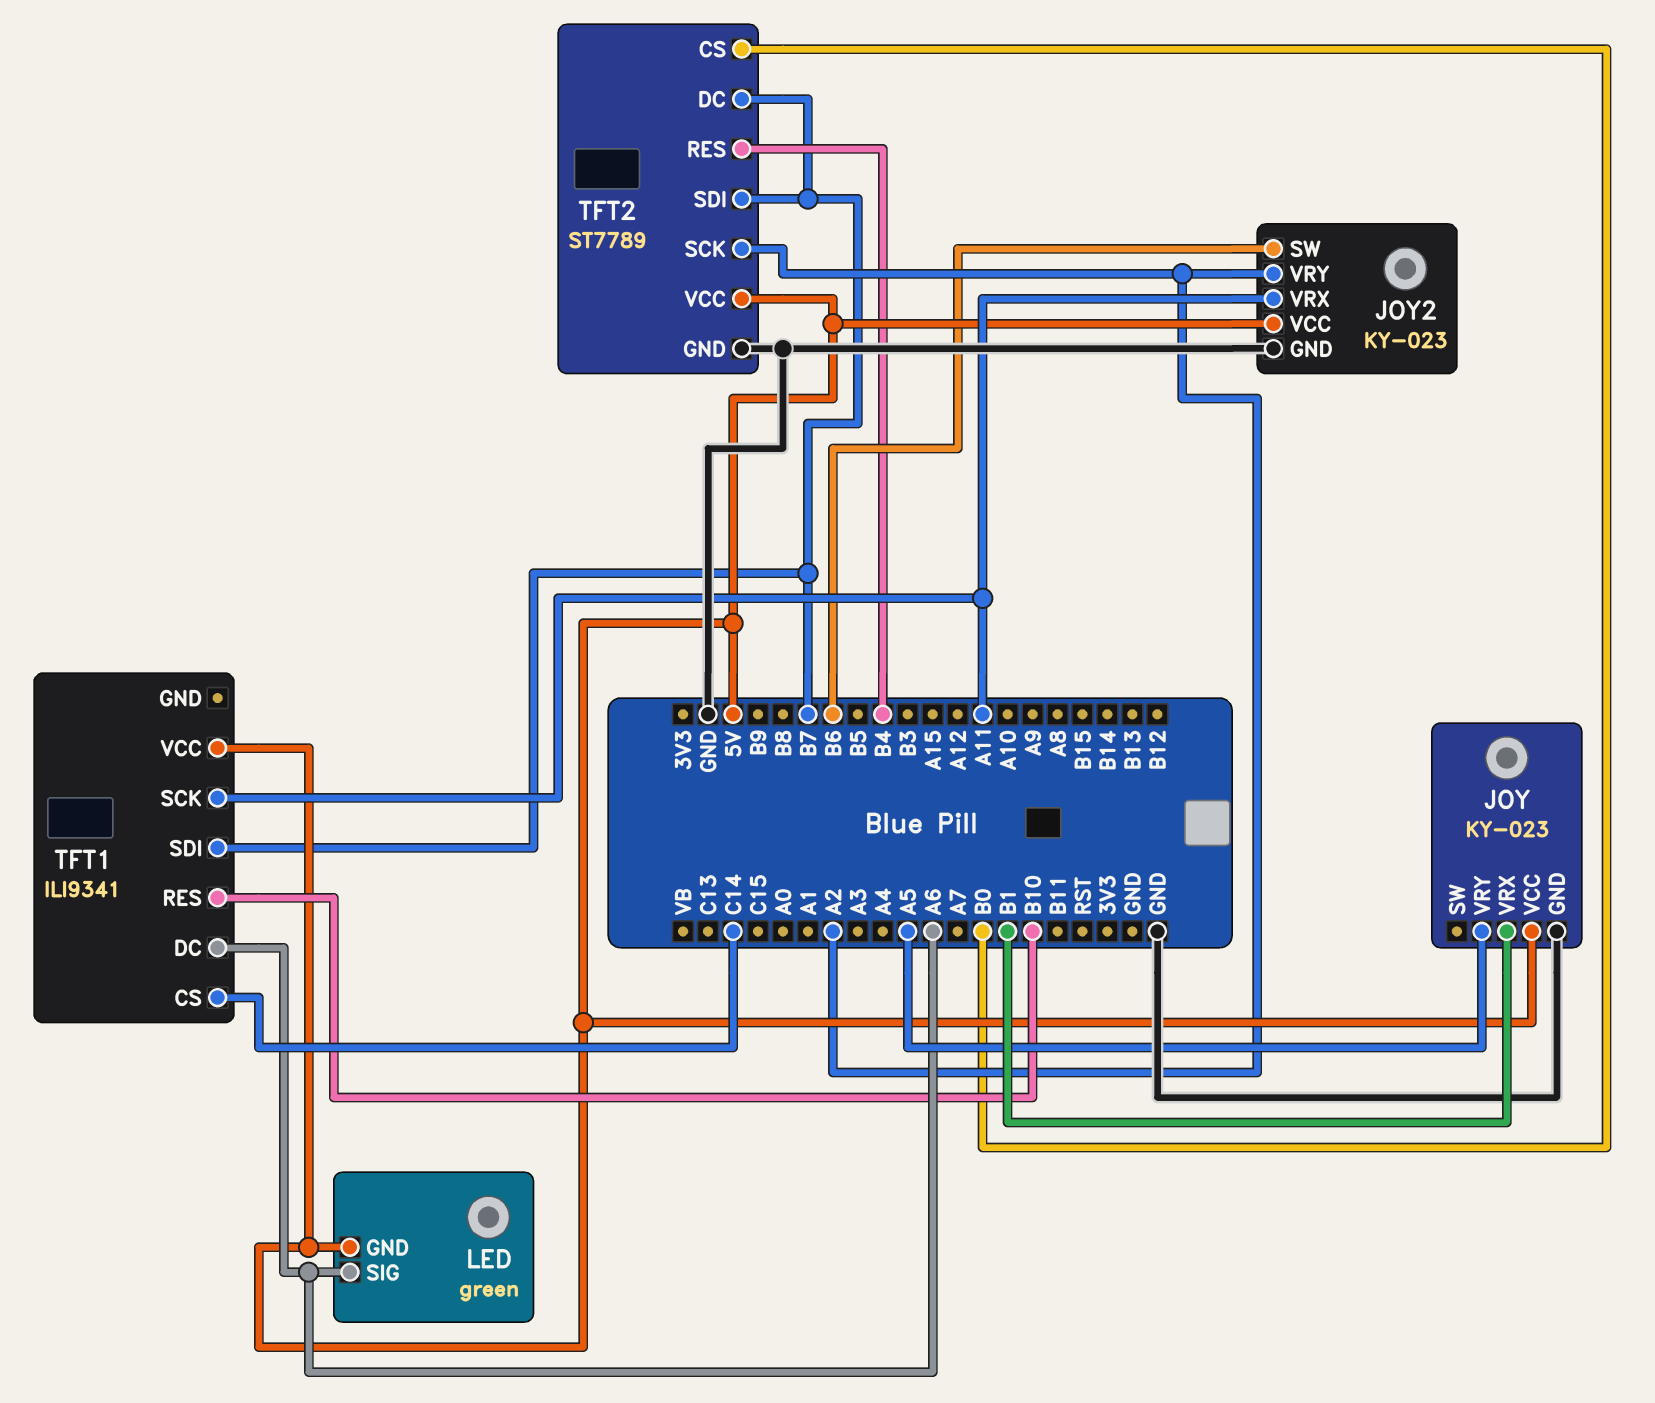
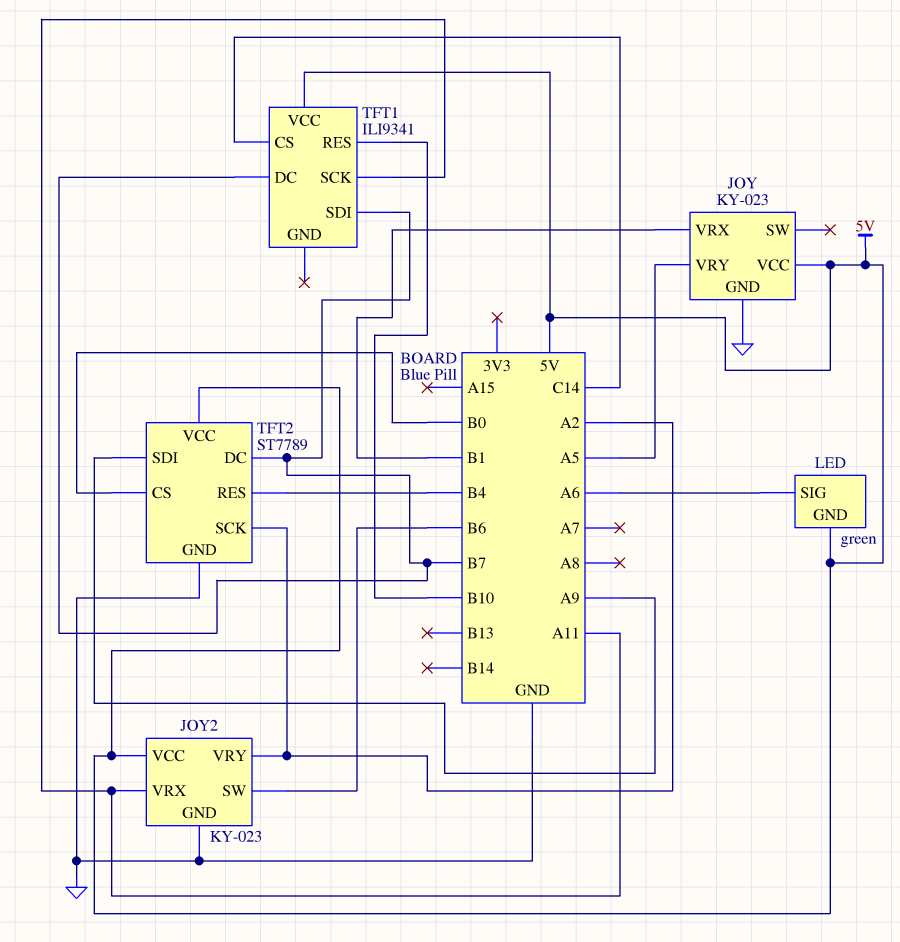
TFT1 pin DC: A6 -> B7
TFT2 pin SDI: B7 -> A9

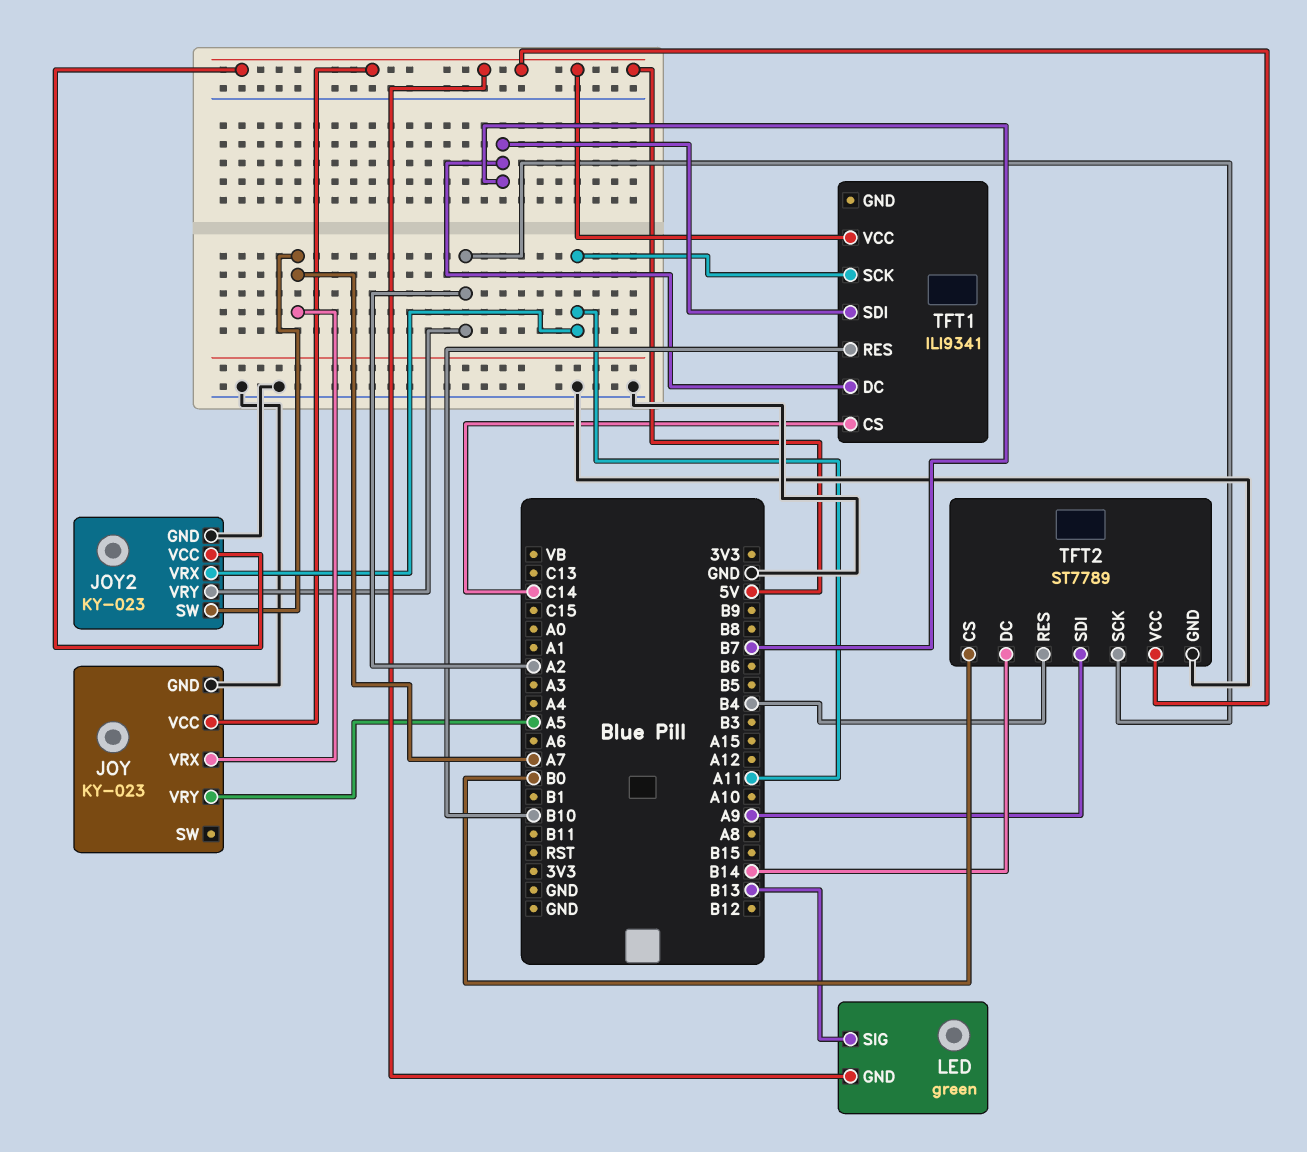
JOY pin VRX: B1 -> A7
JOY2 pin SW: B6 -> A7
LED pin SIG: A6 -> B13
TFT2 pin DC: B7 -> B14

